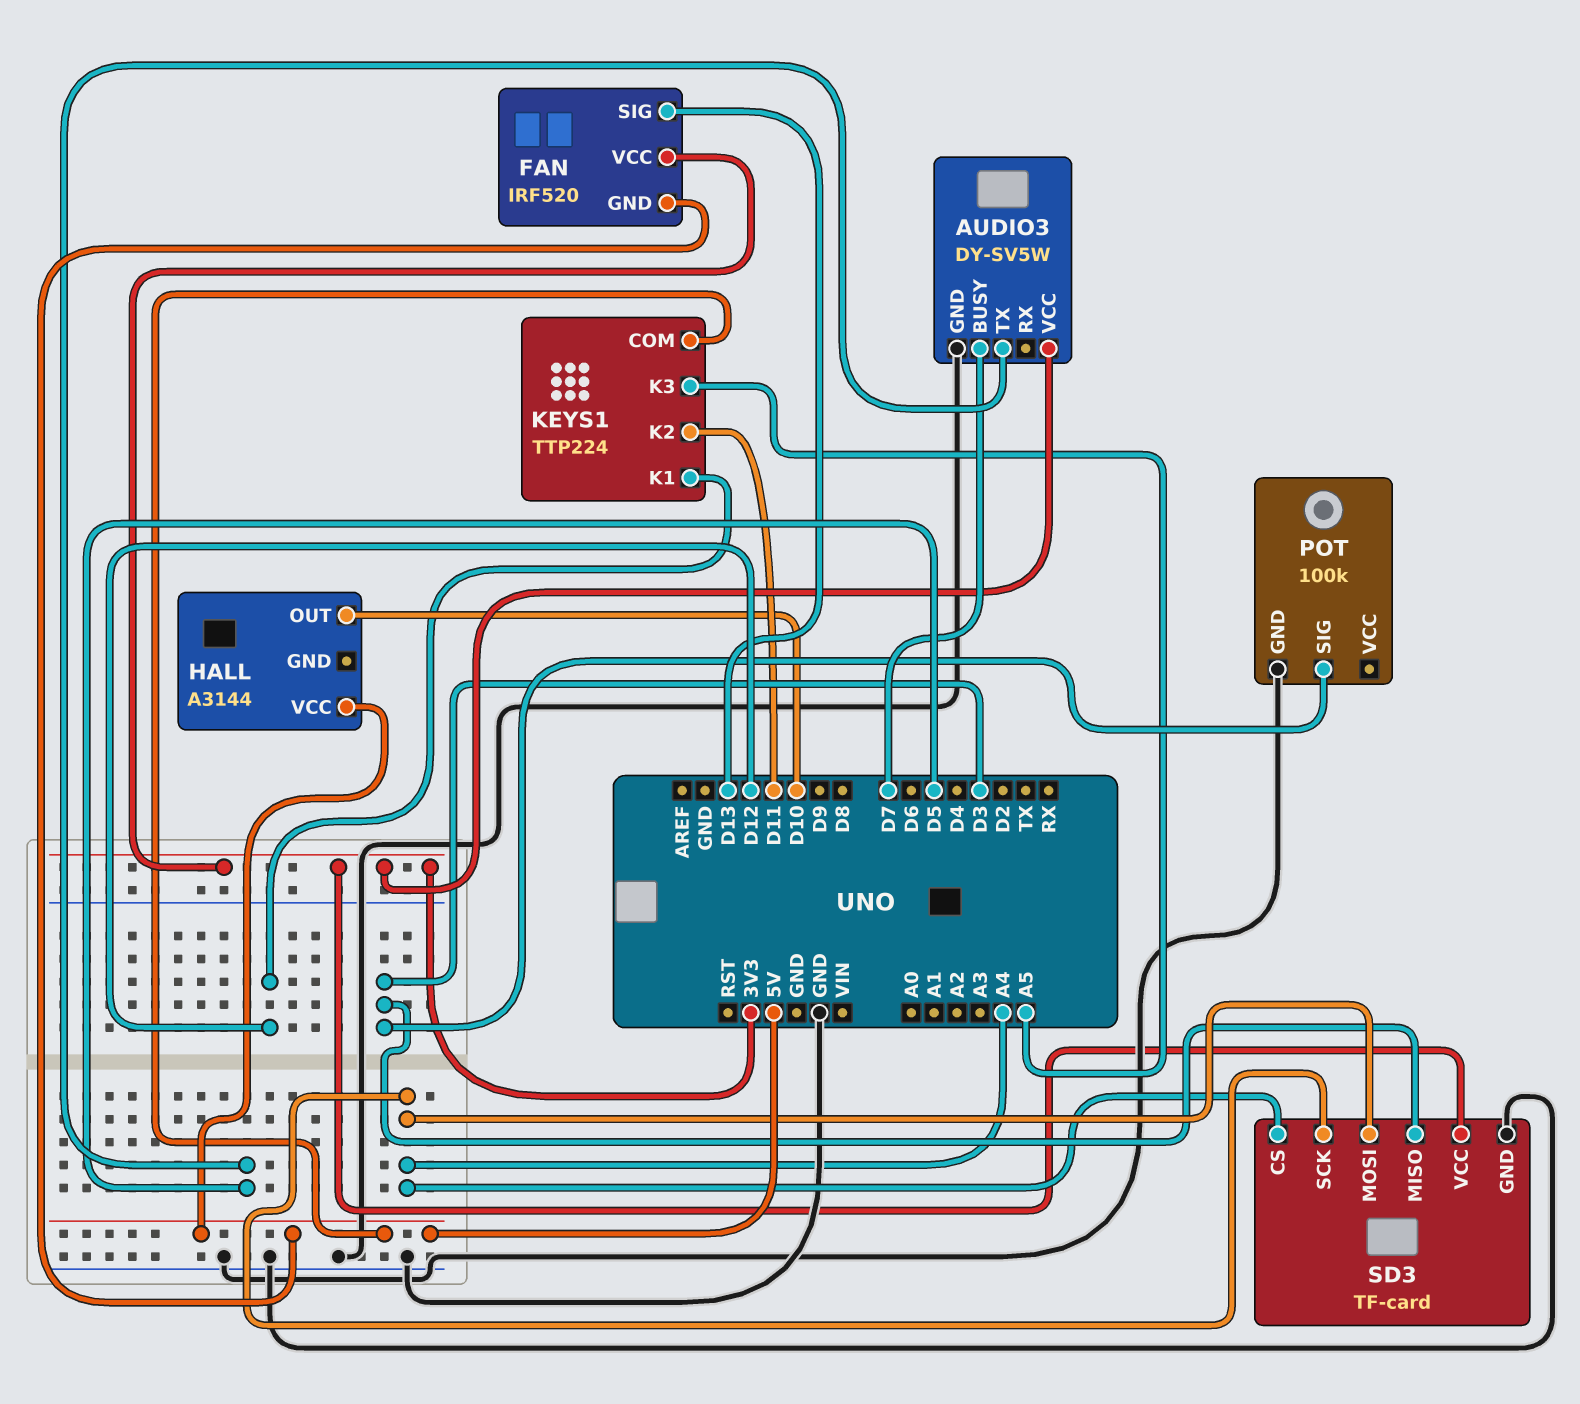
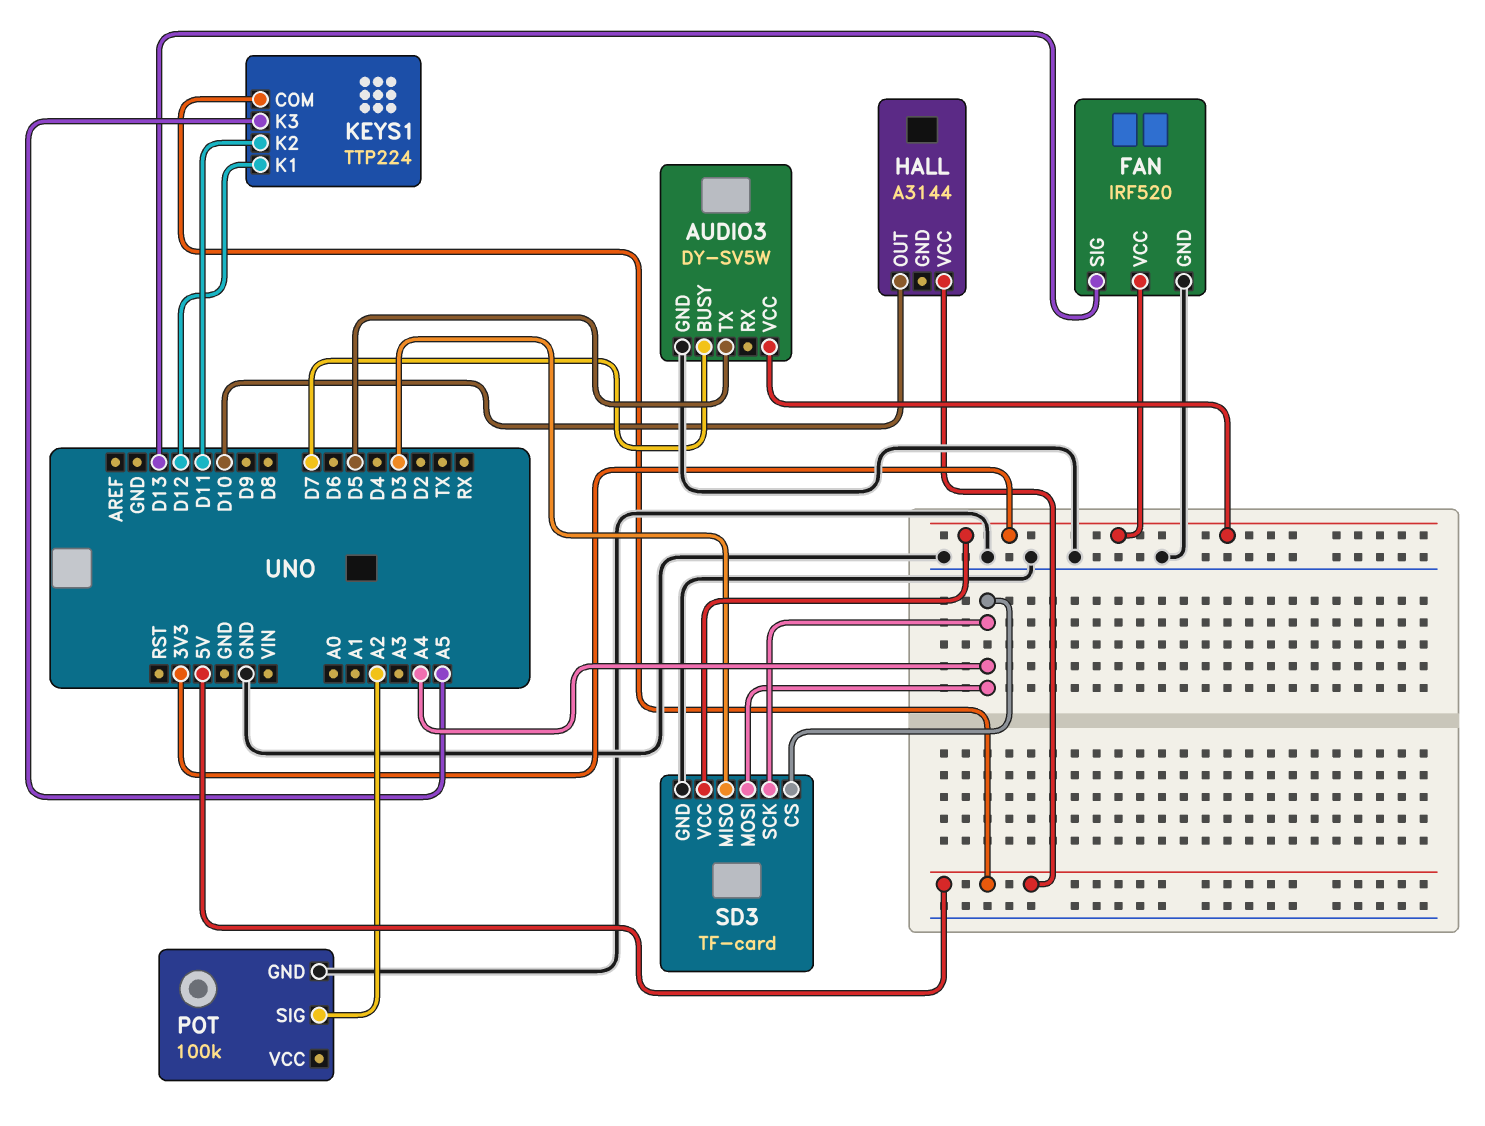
FAN pin GND: 5V -> GND
POT pin SIG: D3 -> A2

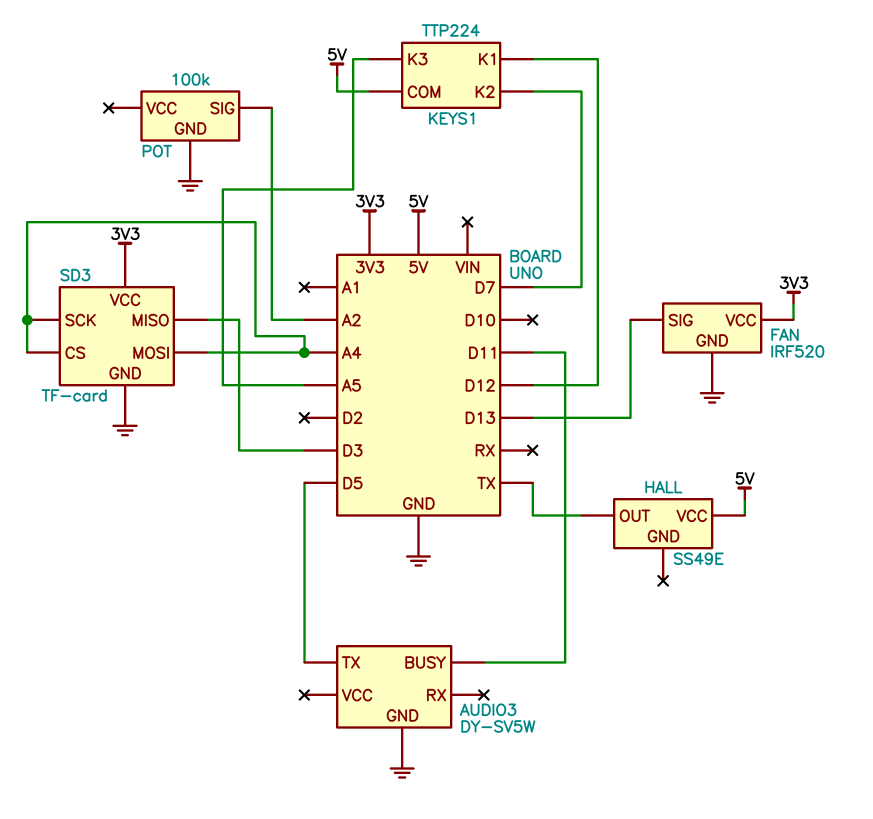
AUDIO3 pin BUSY: D7 -> D11
AUDIO3 pin VCC: 3V3 -> none
HALL: A3144 -> SS49E
HALL pin OUT: D10 -> TX
KEYS1 pin K2: D11 -> D7

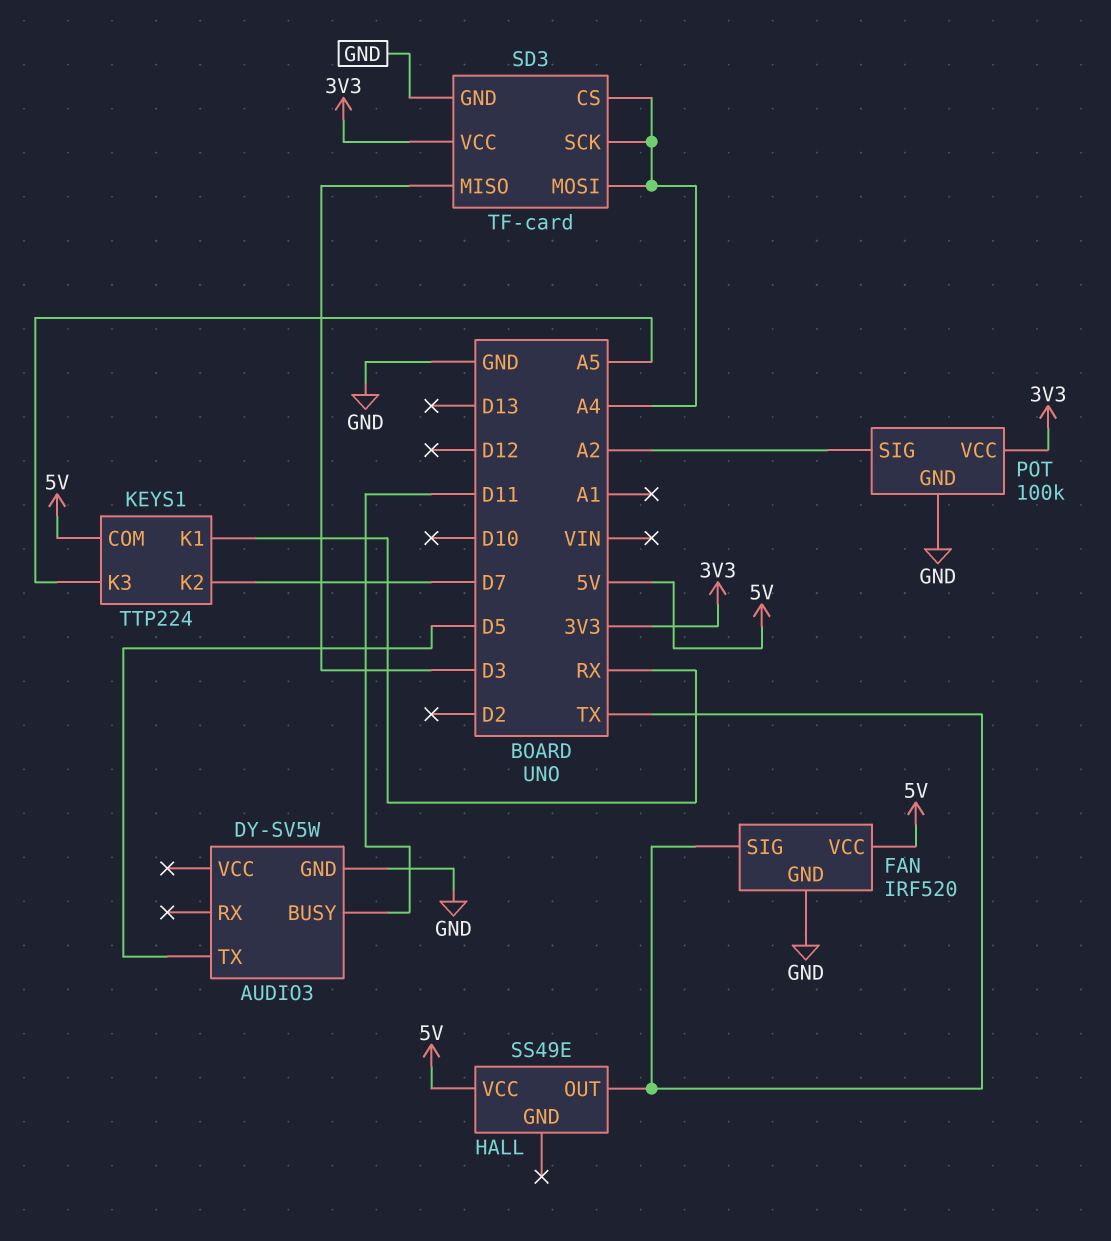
FAN pin SIG: D13 -> TX
FAN pin VCC: 3V3 -> 5V
KEYS1 pin K1: D12 -> RX
POT pin VCC: none -> 3V3

